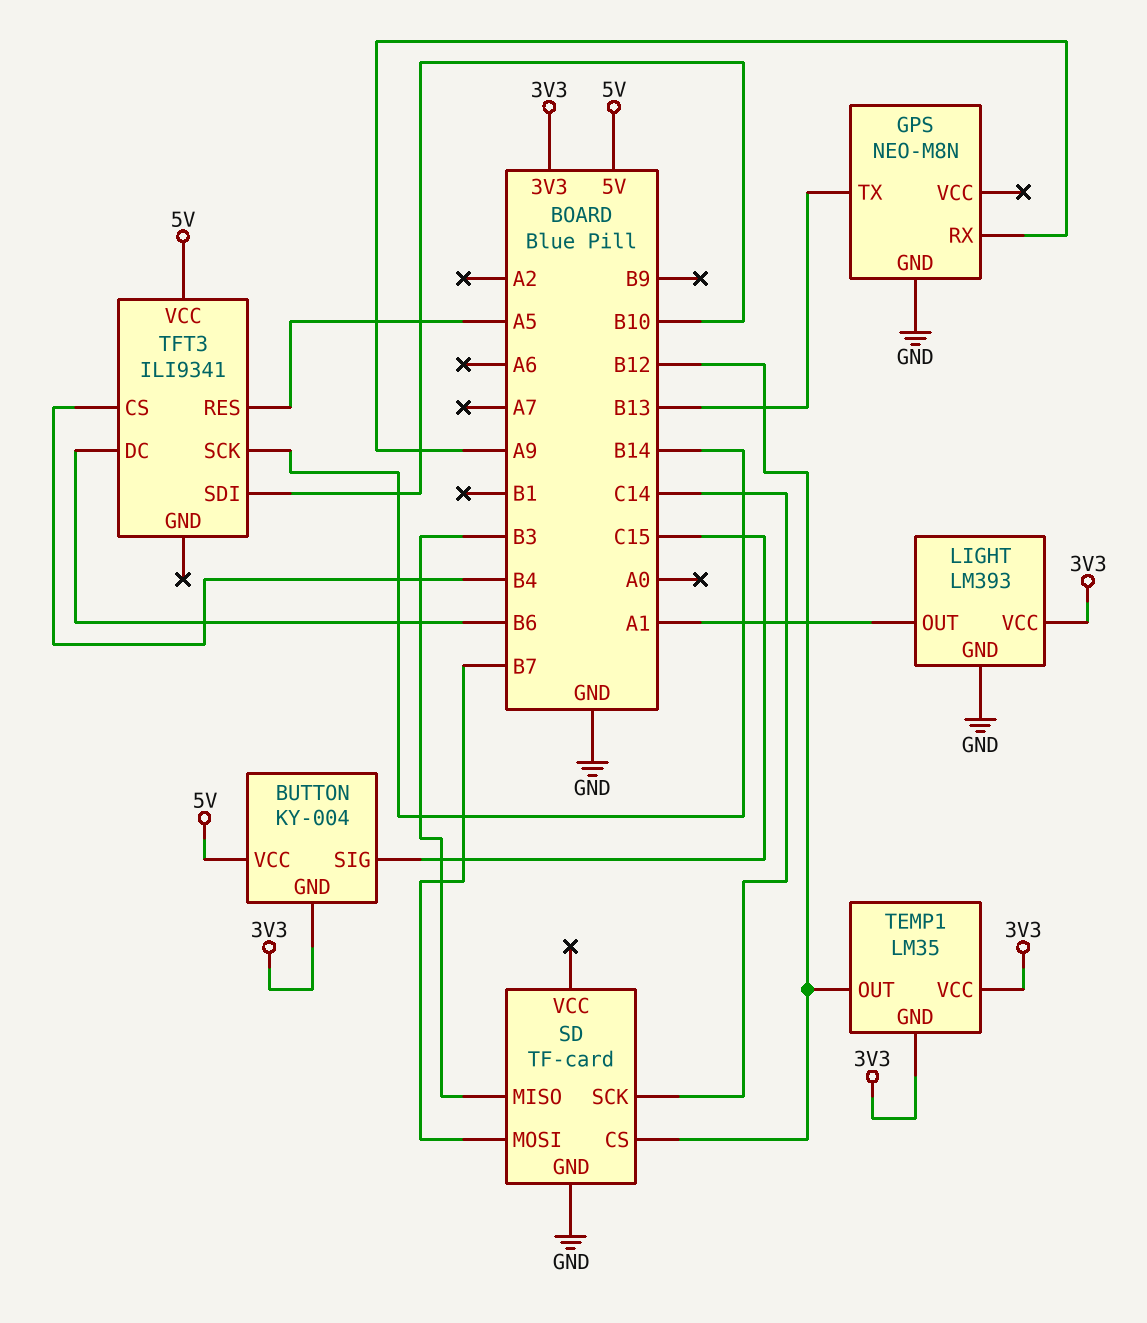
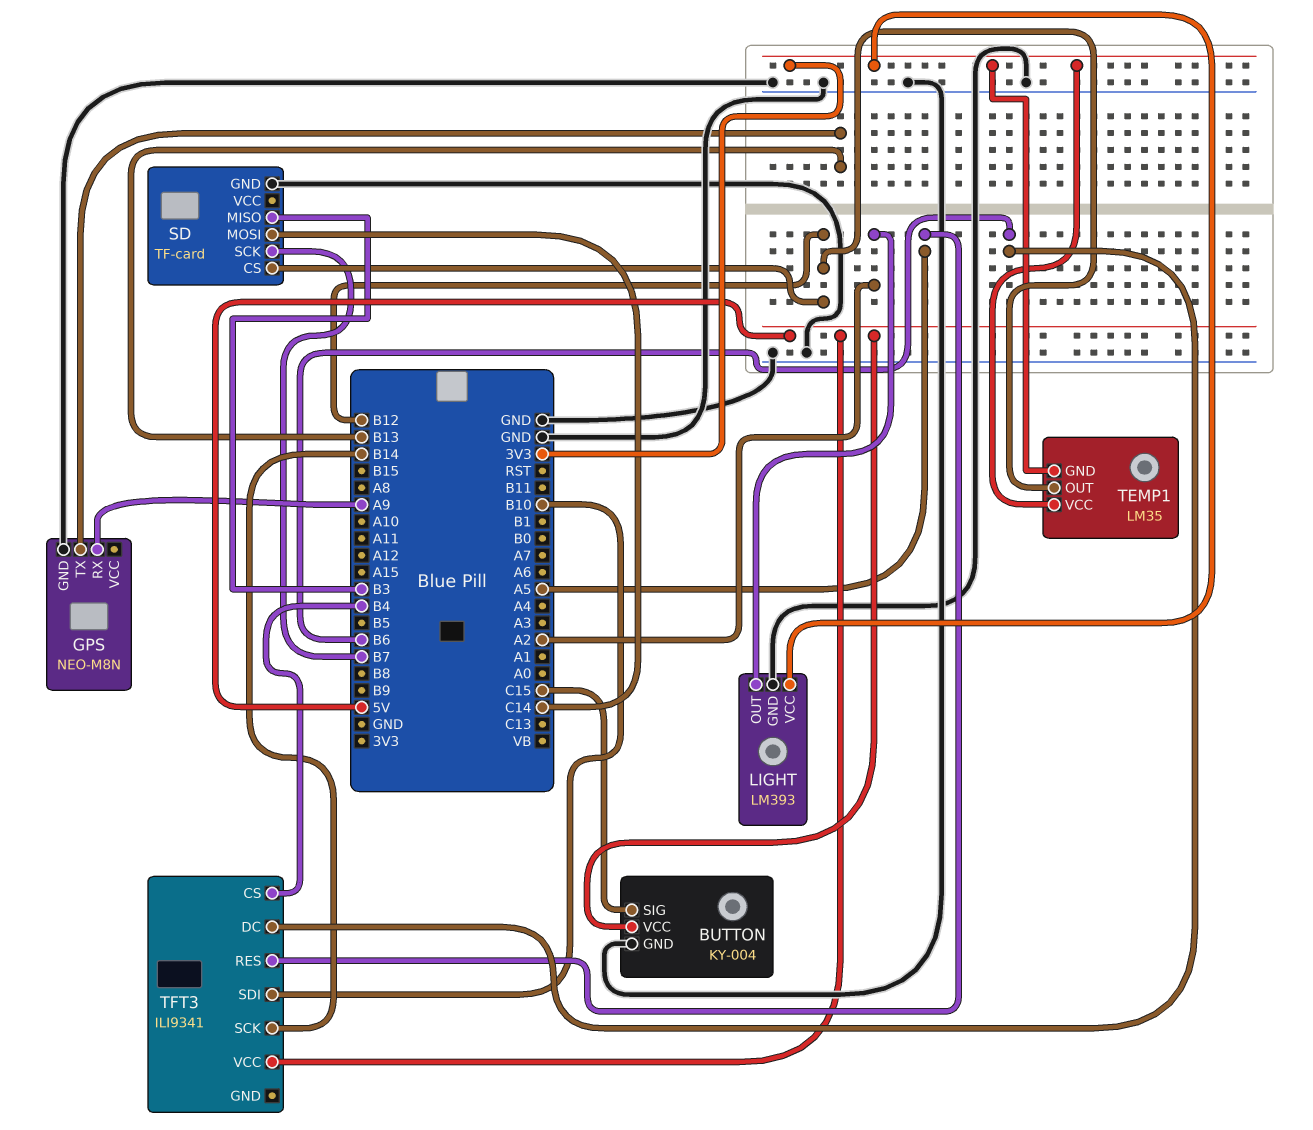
BUTTON pin GND: 3V3 -> GND
LIGHT pin OUT: A1 -> A2
SD pin MOSI: B7 -> C14
SD pin SCK: C14 -> B7

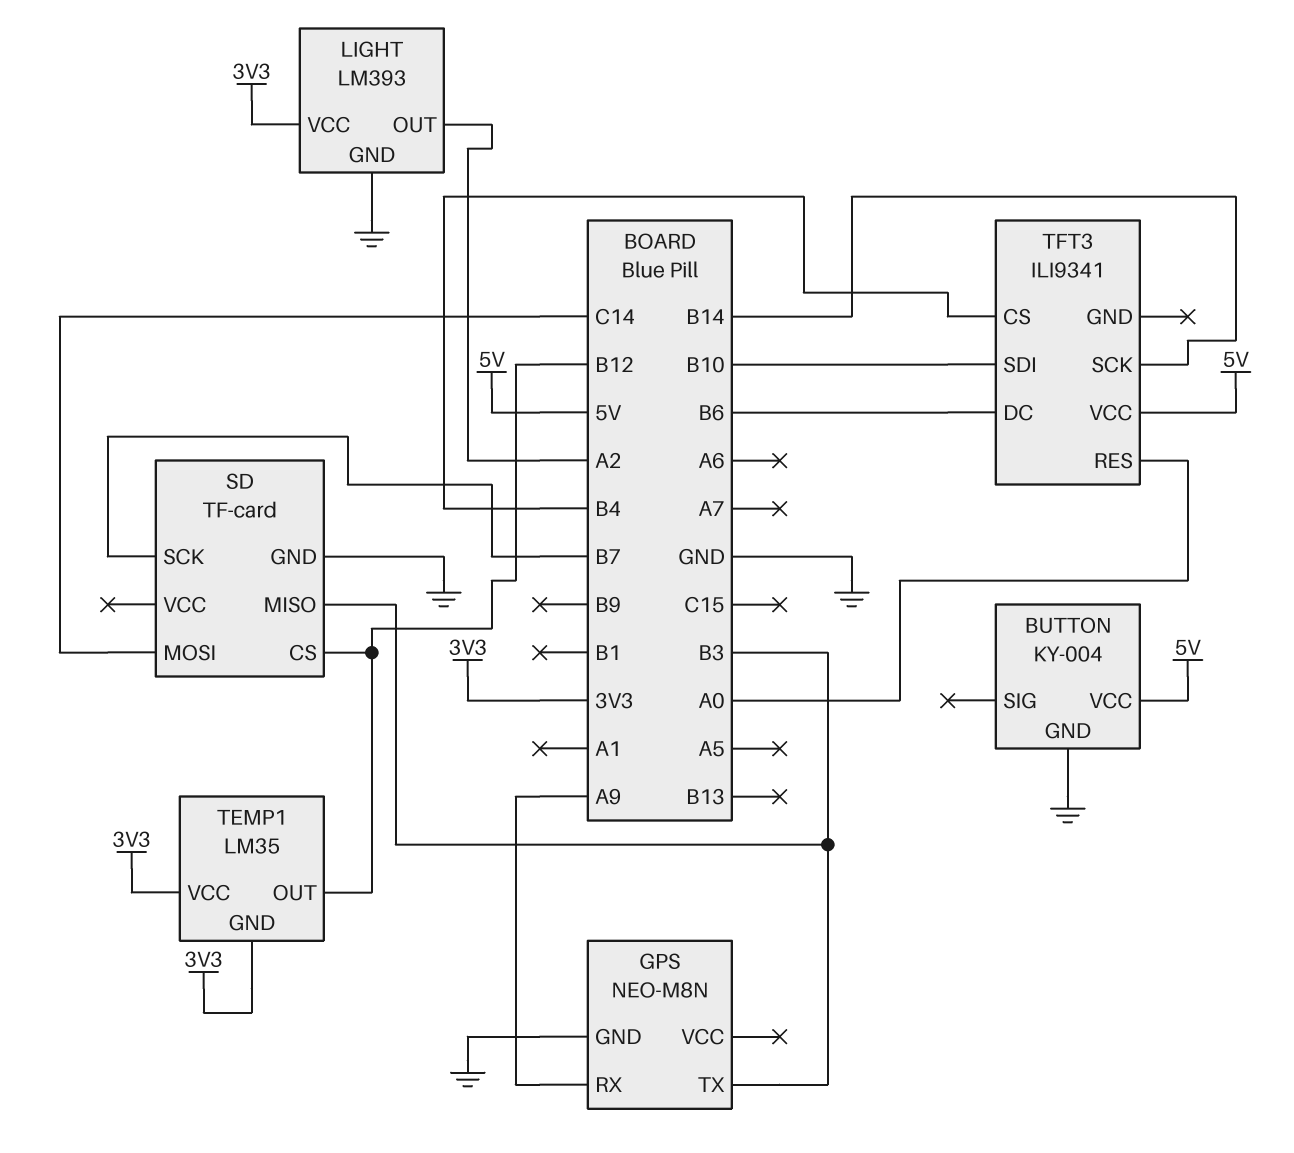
BUTTON pin SIG: C15 -> none
GPS pin TX: B13 -> B3
TFT3 pin RES: A5 -> A0

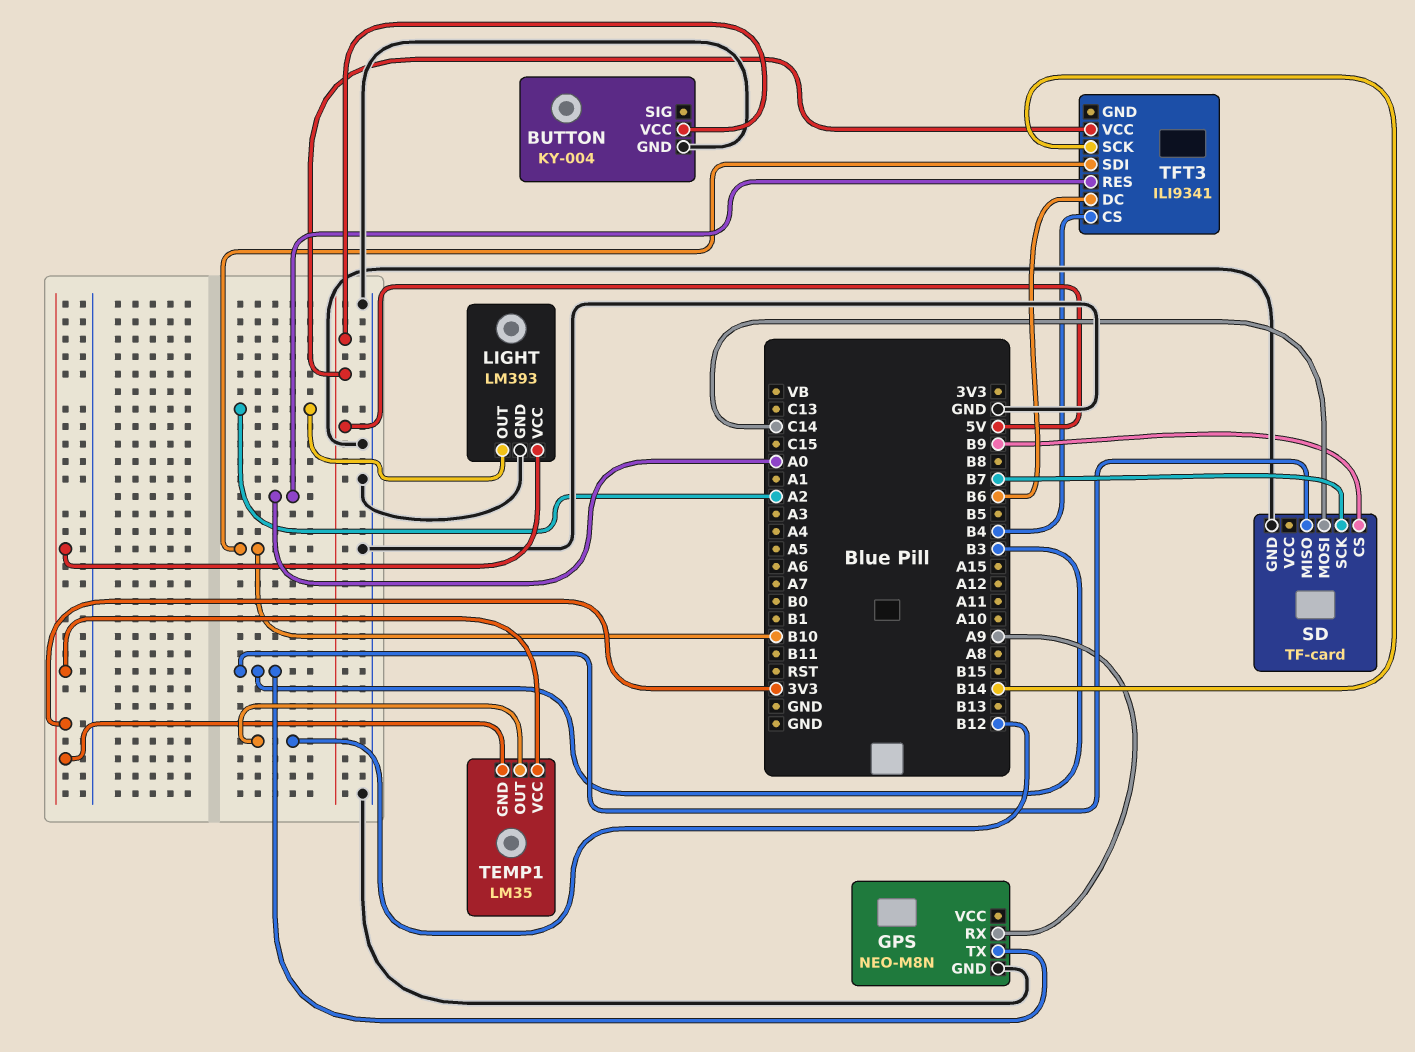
SD pin CS: B12 -> B9

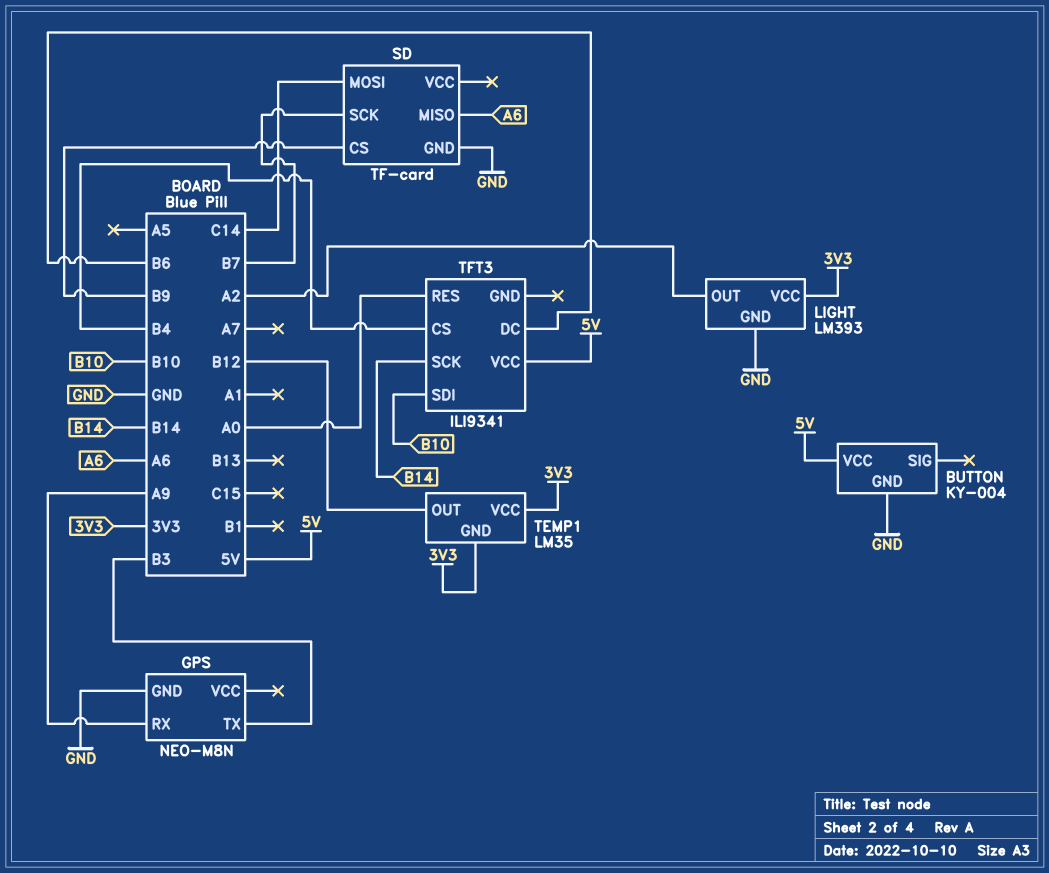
SD pin MISO: B3 -> A6

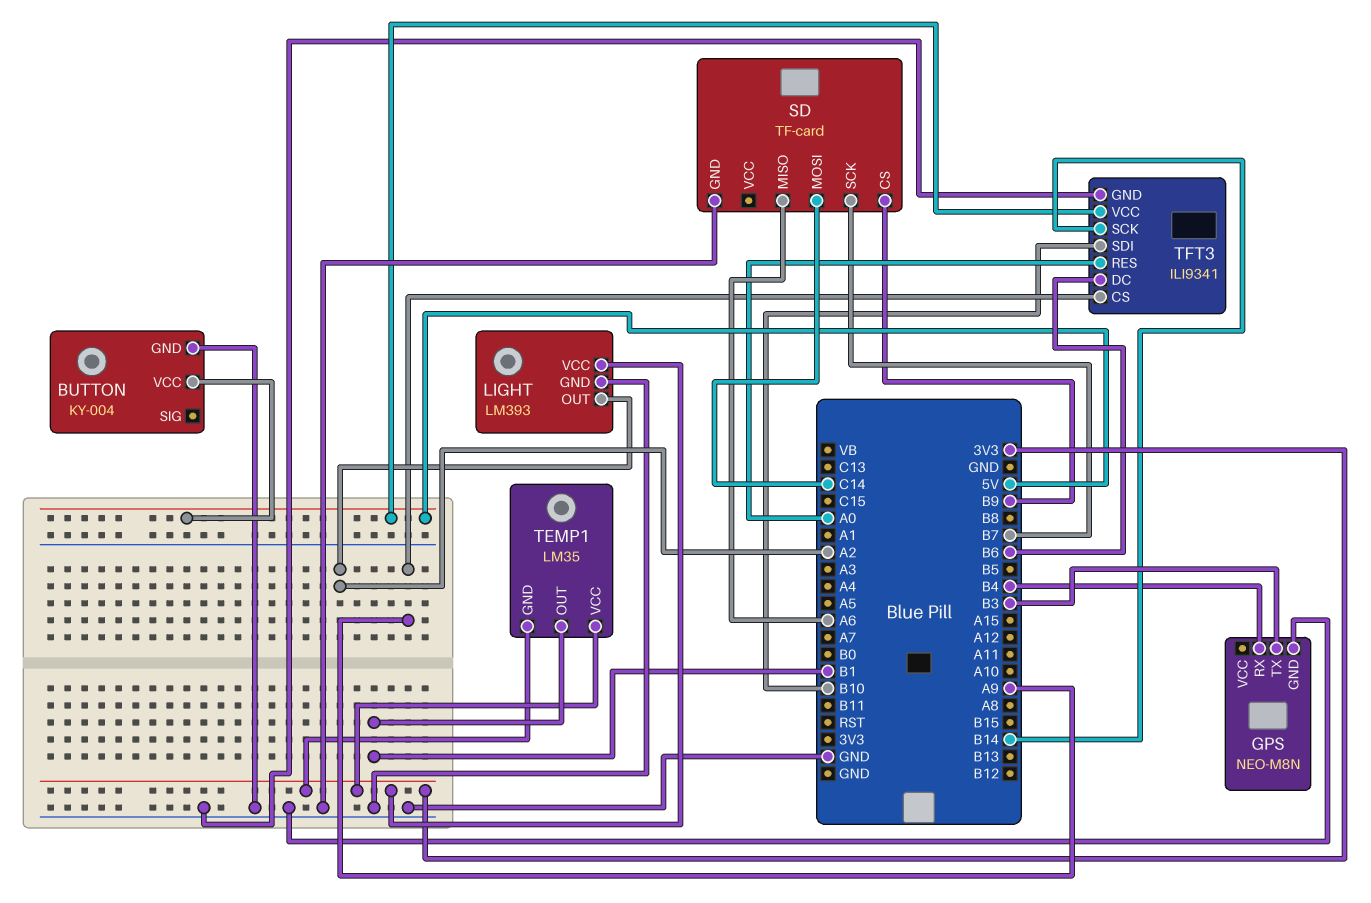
GPS pin RX: A9 -> B4
TEMP1 pin OUT: B12 -> B1
TFT3 pin CS: B4 -> A9
TFT3 pin GND: none -> GND

